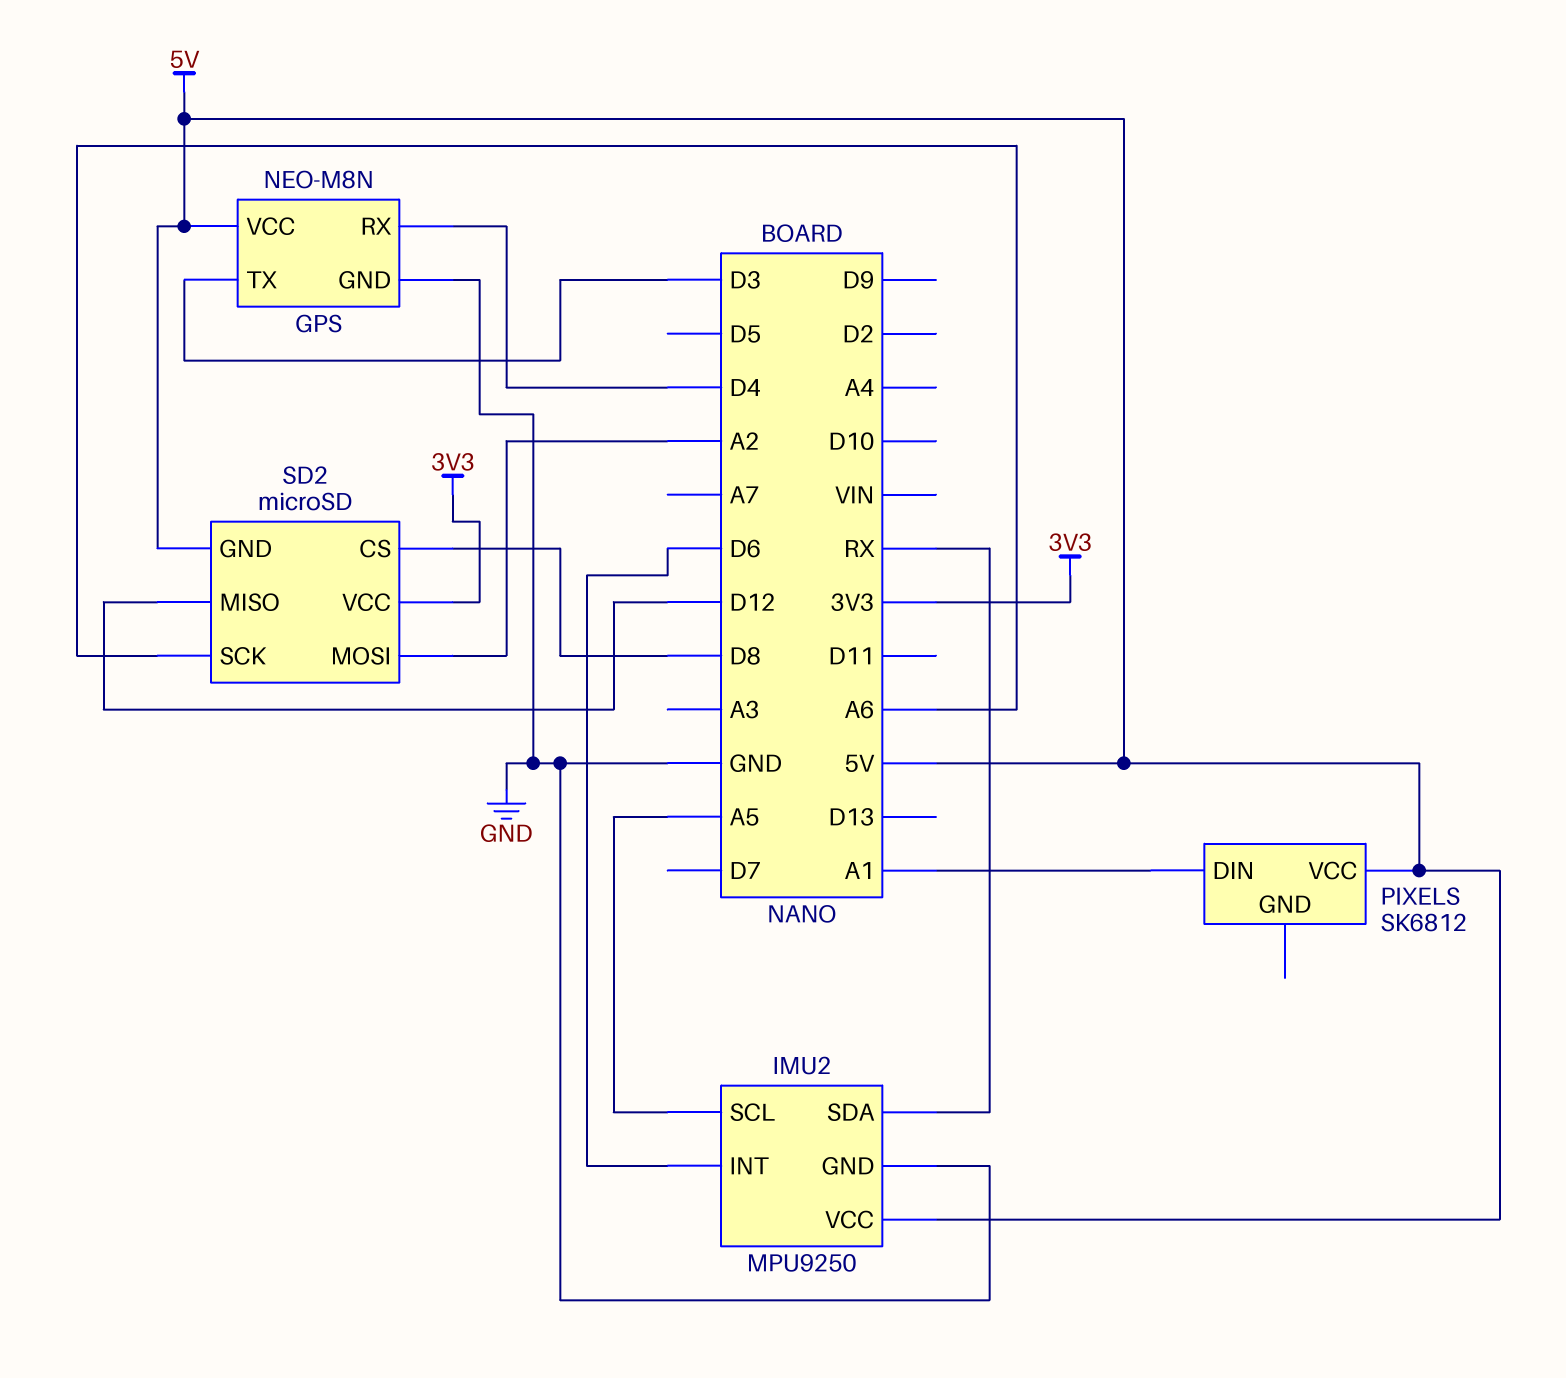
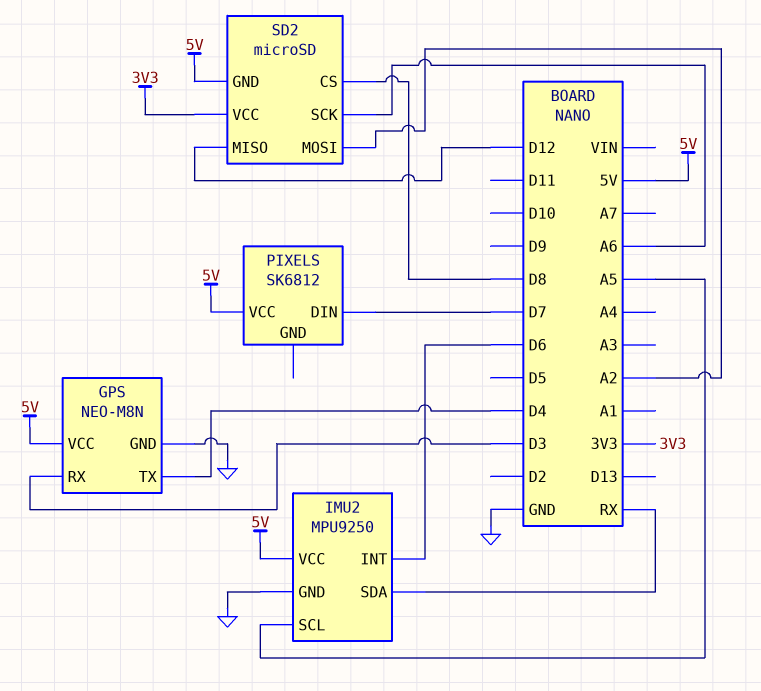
GPS pin RX: D4 -> D3
GPS pin TX: D3 -> D4
PIXELS pin DIN: A1 -> D7

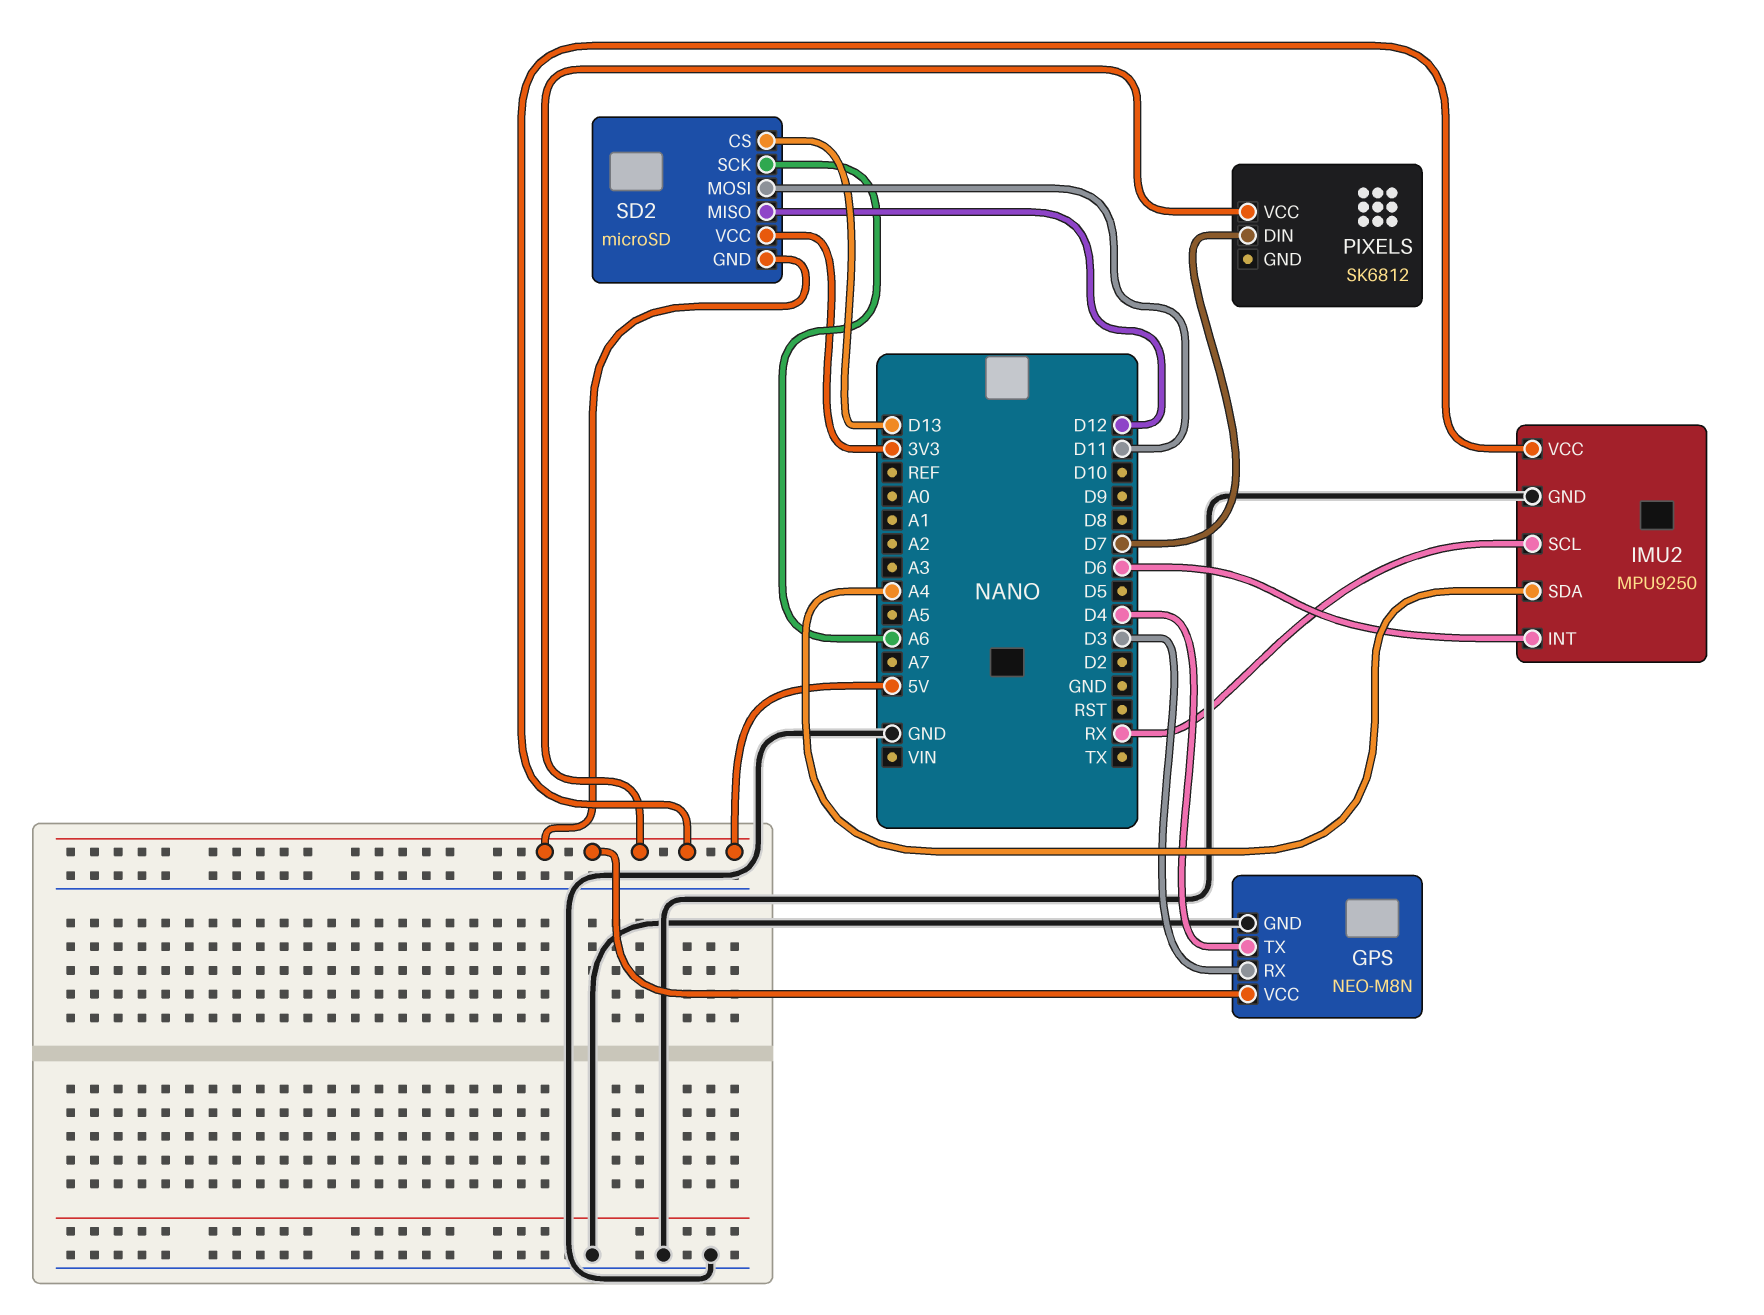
IMU2 pin SCL: A5 -> RX
IMU2 pin SDA: RX -> A4
SD2 pin CS: D8 -> D13
SD2 pin MOSI: A2 -> D11

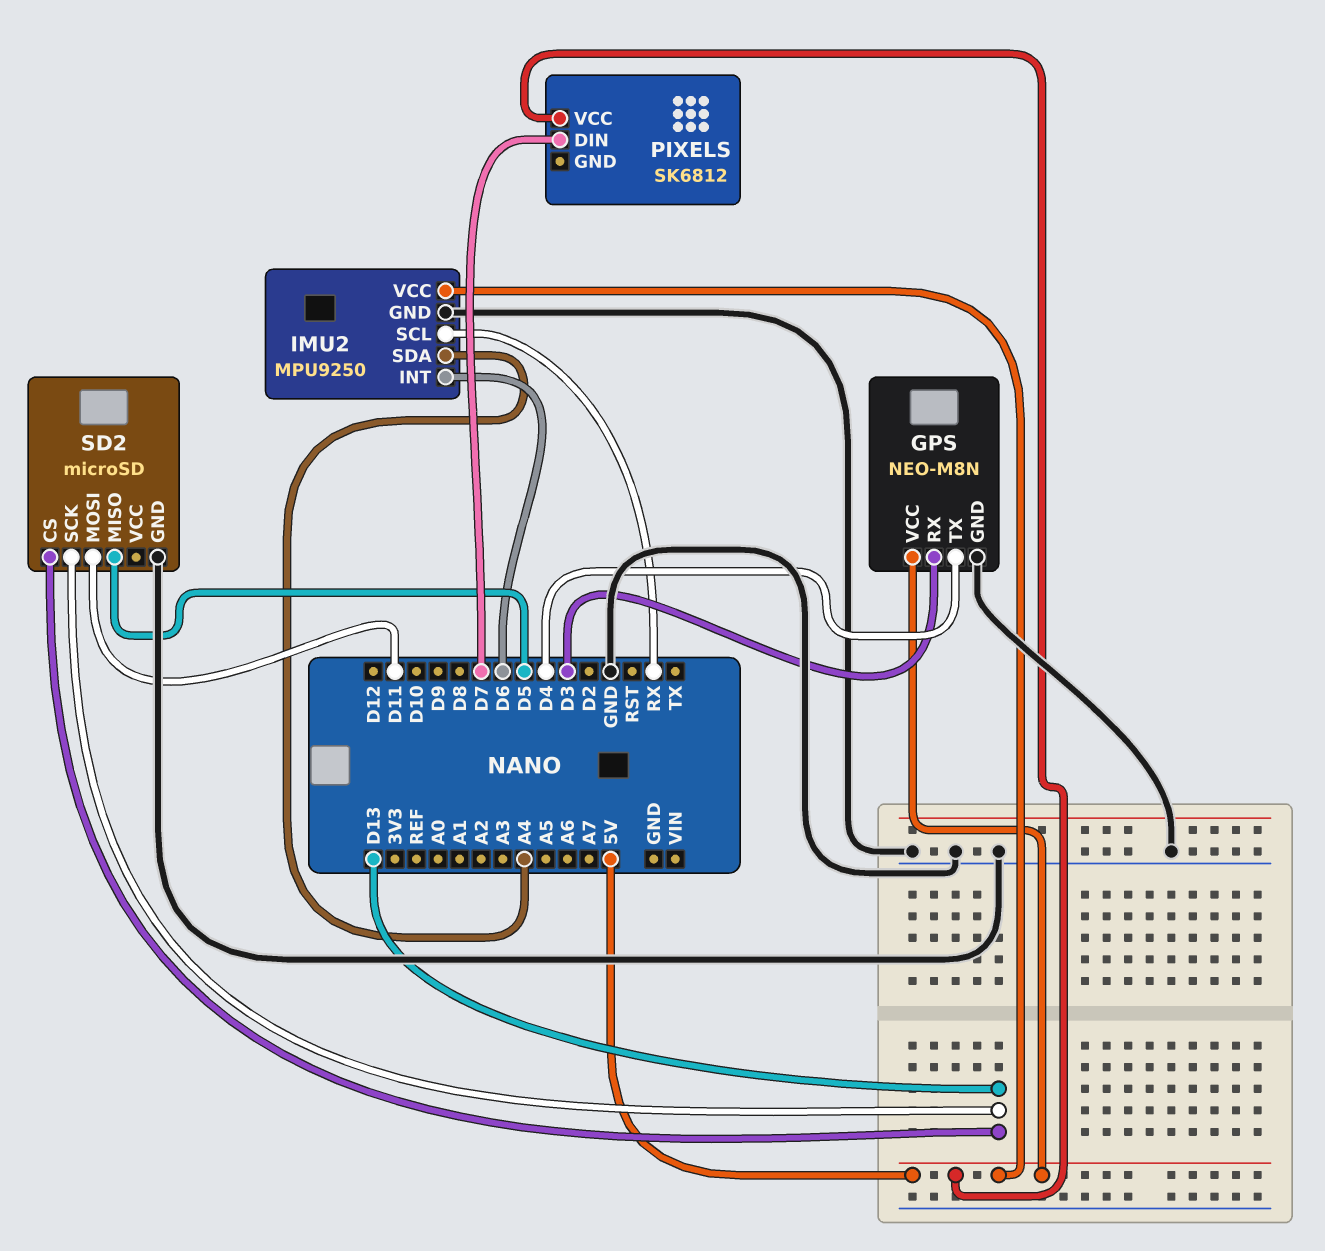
SD2 pin GND: 5V -> GND
SD2 pin MISO: D12 -> D5
SD2 pin SCK: A6 -> D13
SD2 pin VCC: 3V3 -> none

